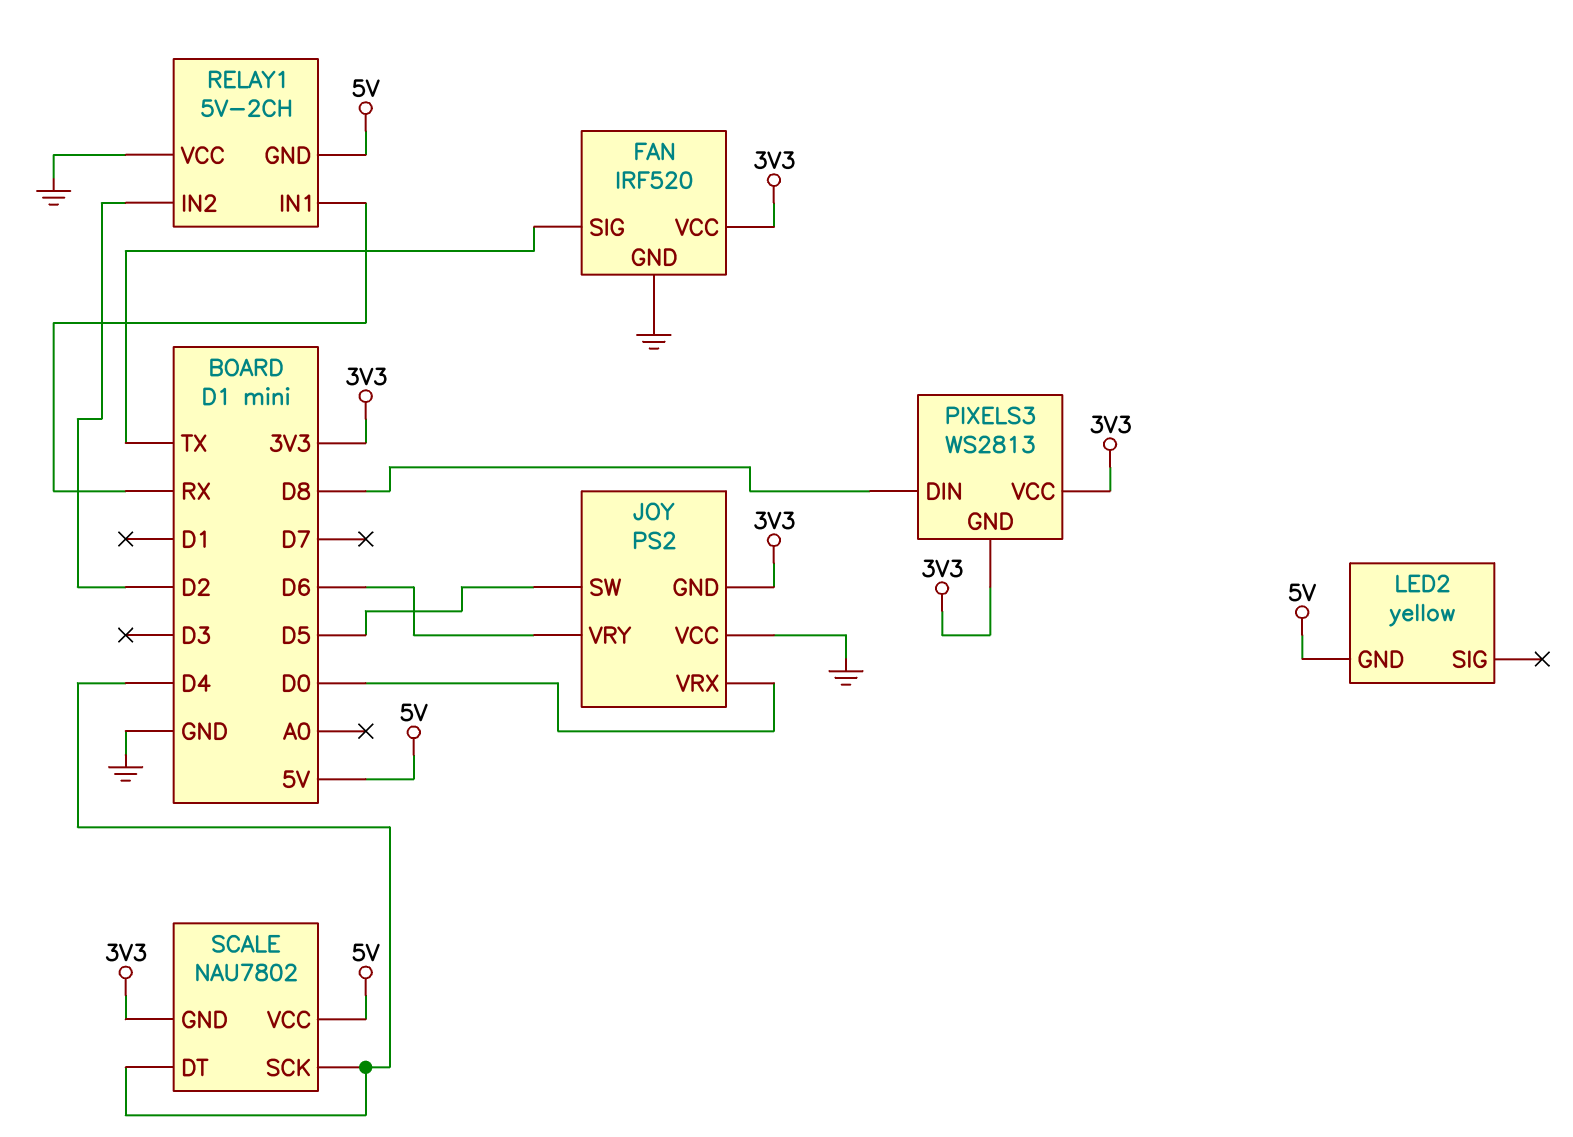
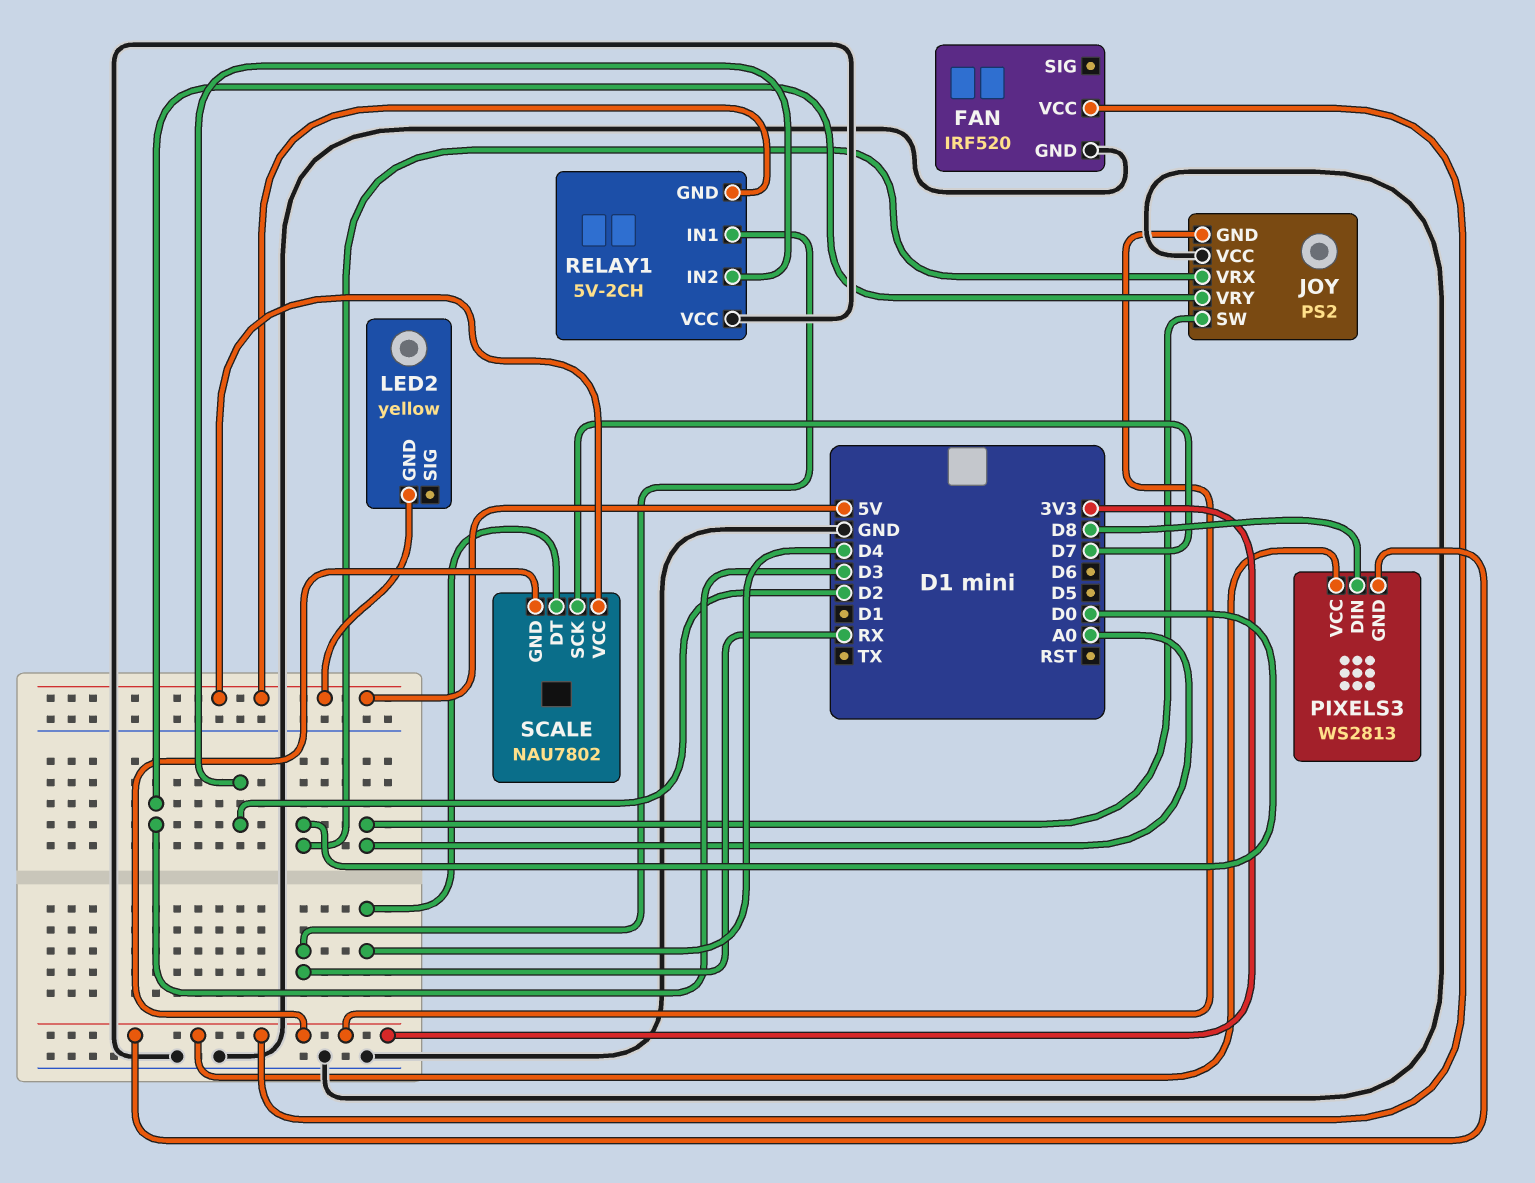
FAN pin SIG: TX -> none
JOY pin SW: D5 -> A0
JOY pin VRY: D6 -> D3
SCALE pin SCK: D4 -> D7

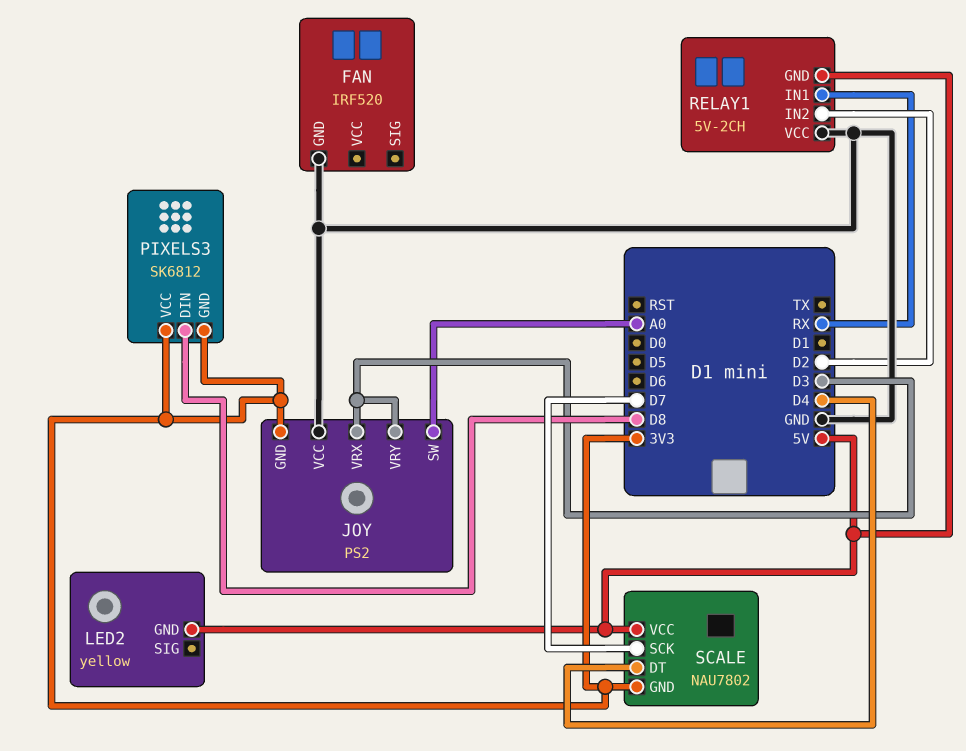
FAN pin VCC: 3V3 -> none
JOY pin VRX: D0 -> D3
PIXELS3: WS2813 -> SK6812

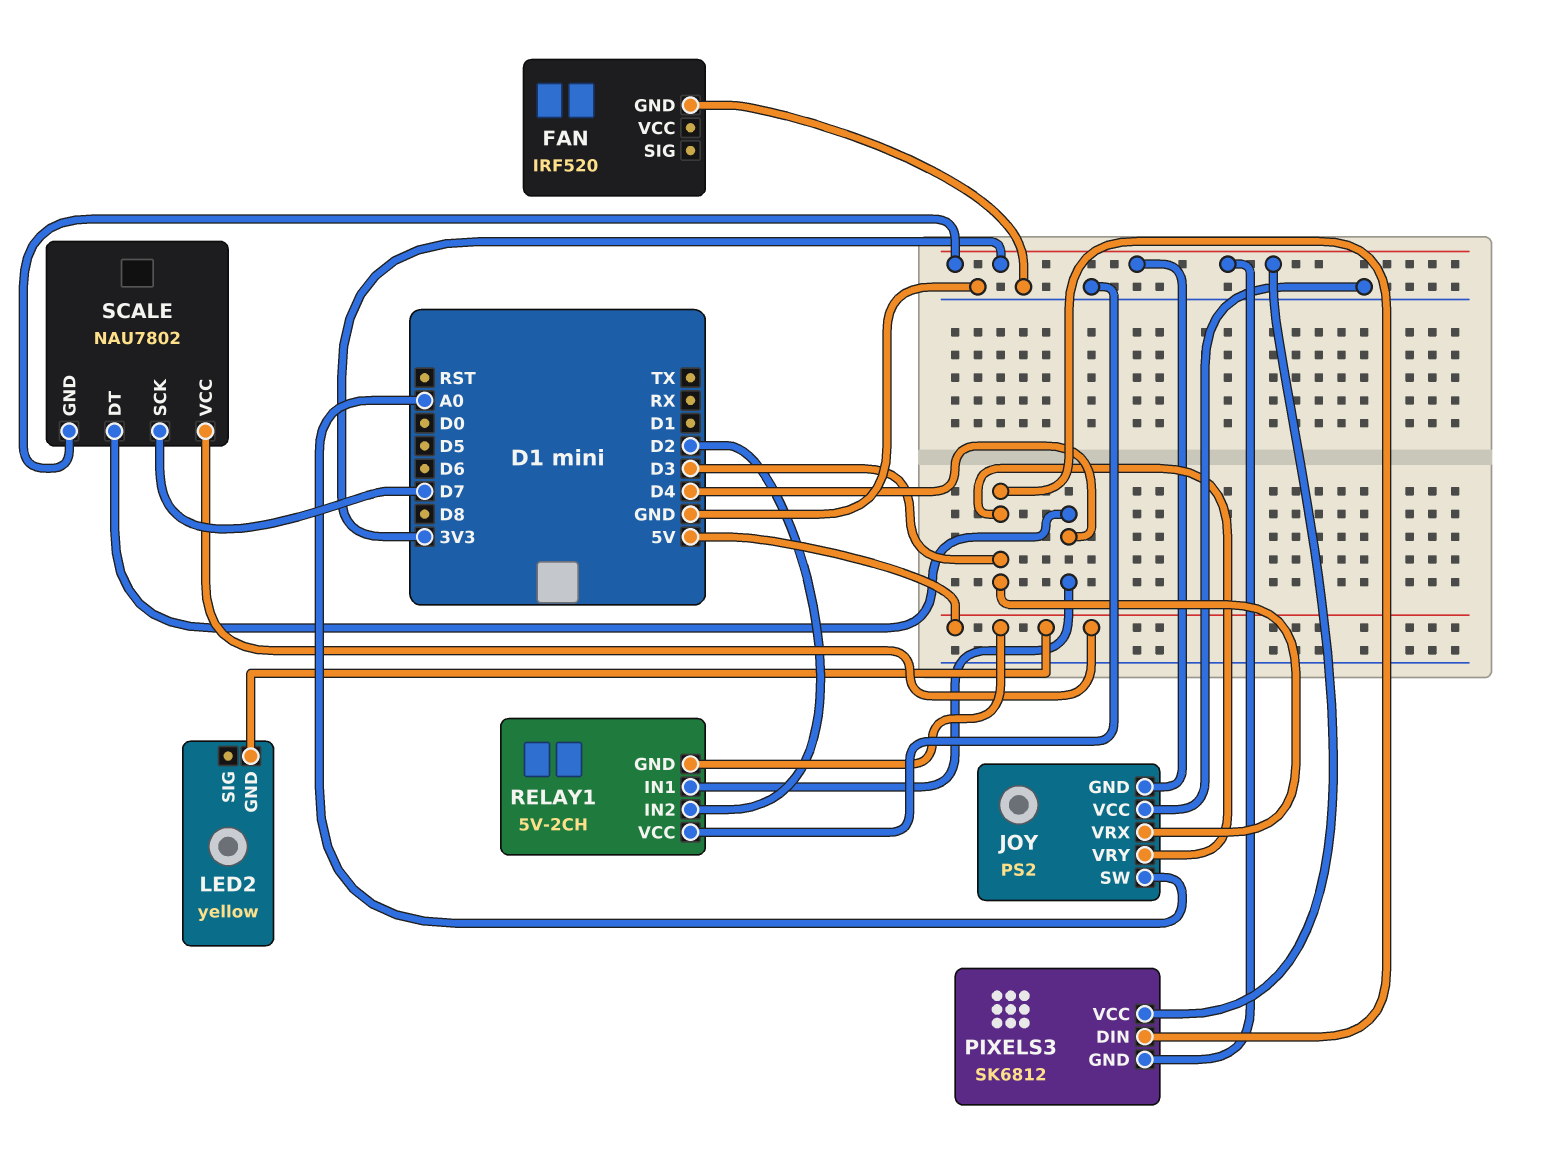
PIXELS3 pin DIN: D8 -> D3
RELAY1 pin IN1: RX -> D4

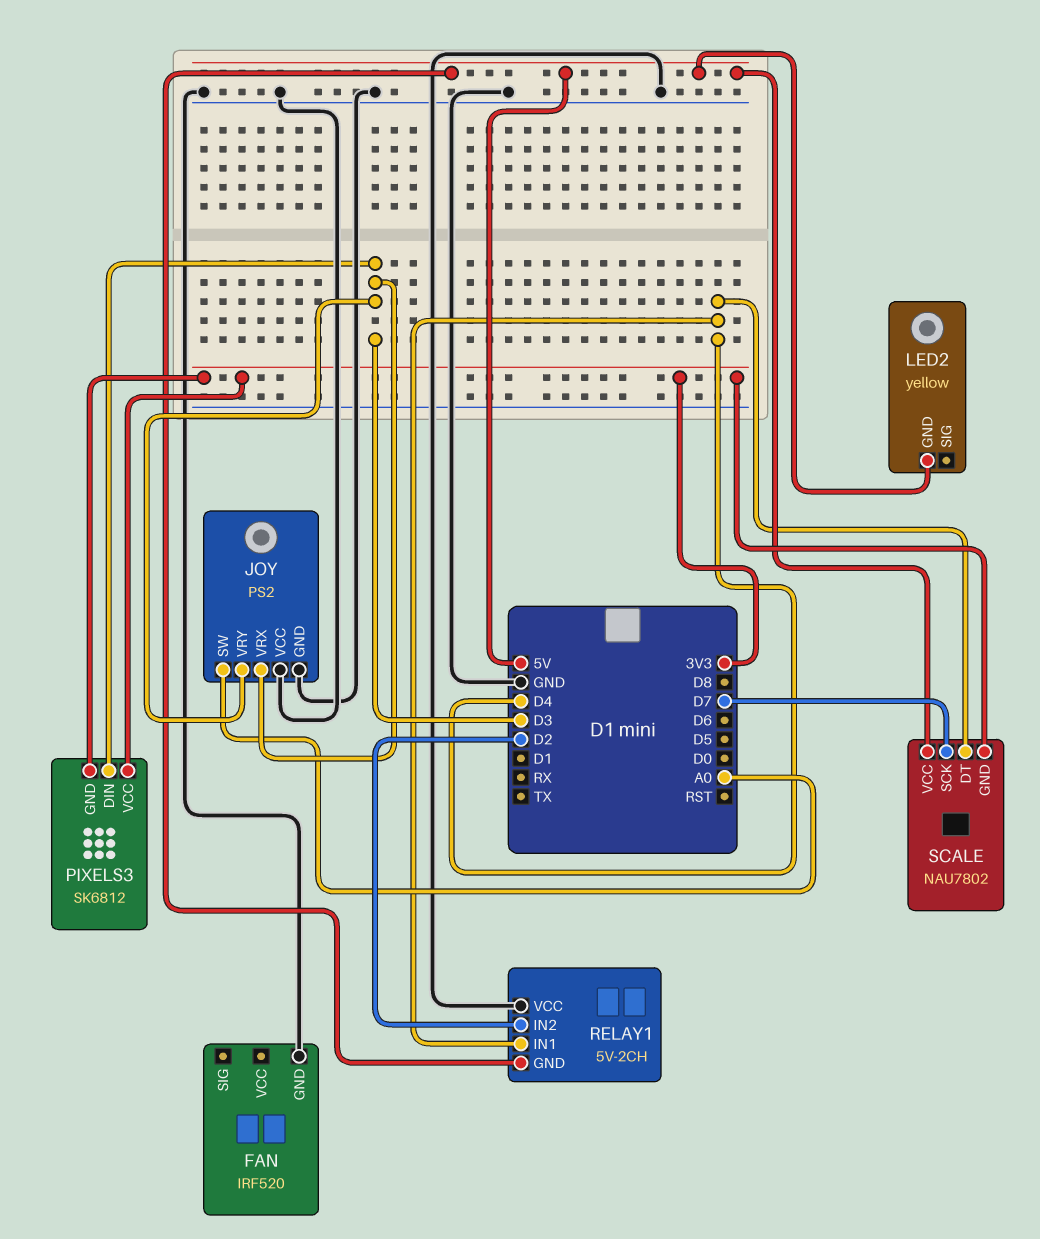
JOY pin GND: 3V3 -> GND

